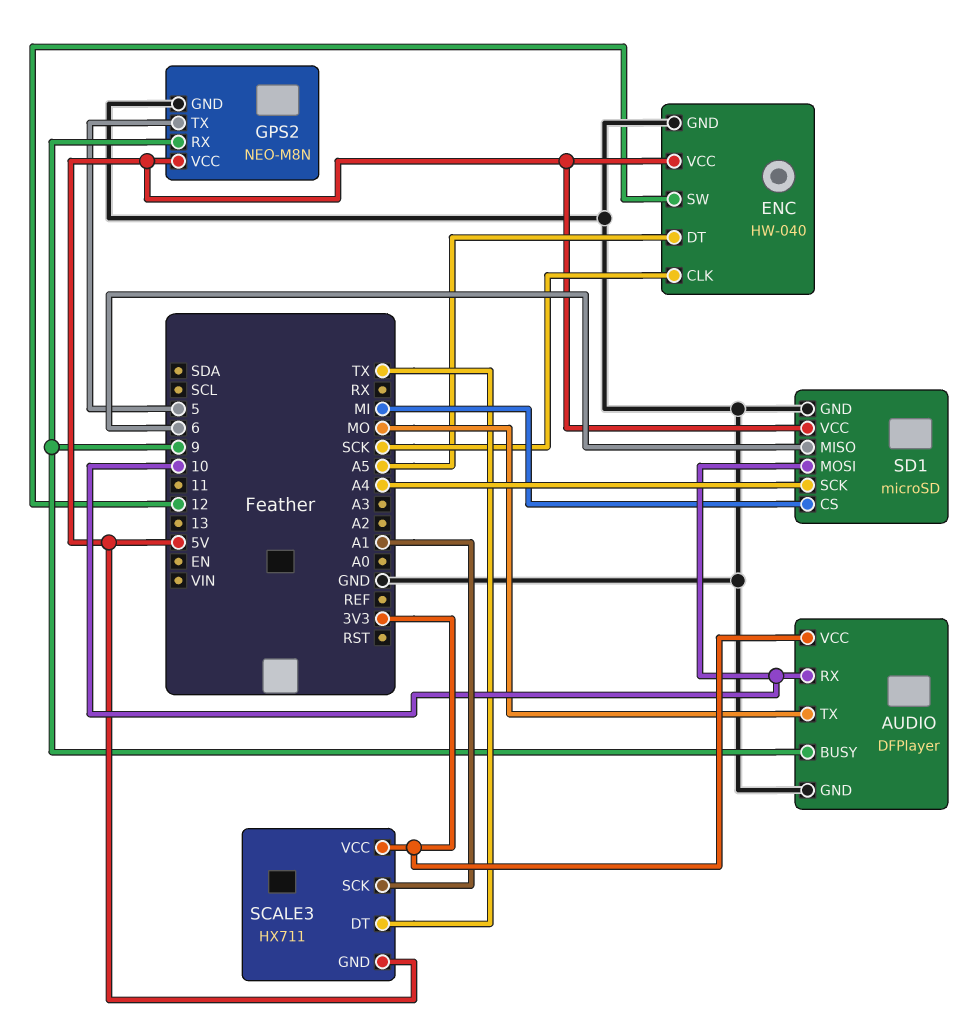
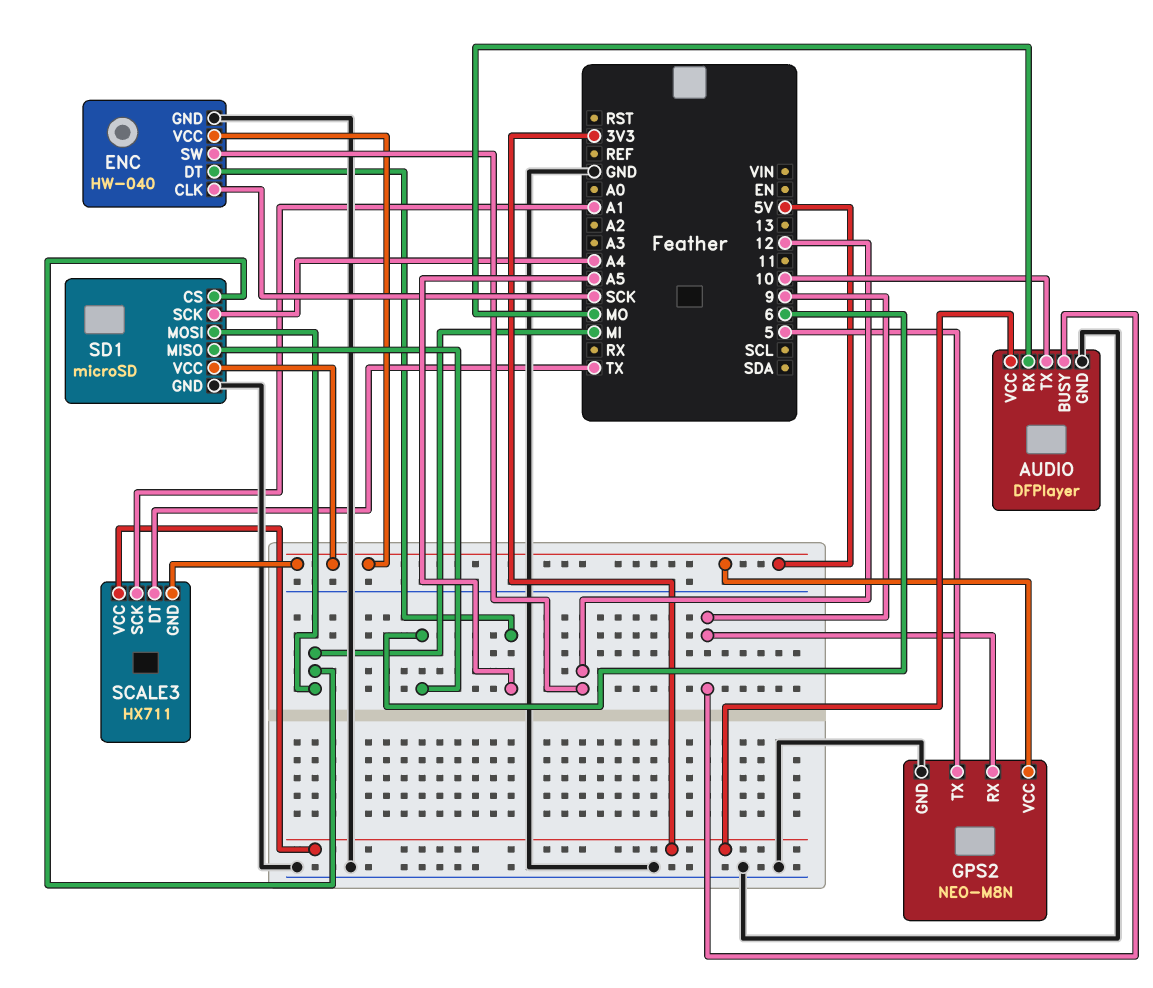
AUDIO pin RX: 10 -> MO
AUDIO pin TX: MO -> 10
SD1 pin MOSI: 10 -> MI

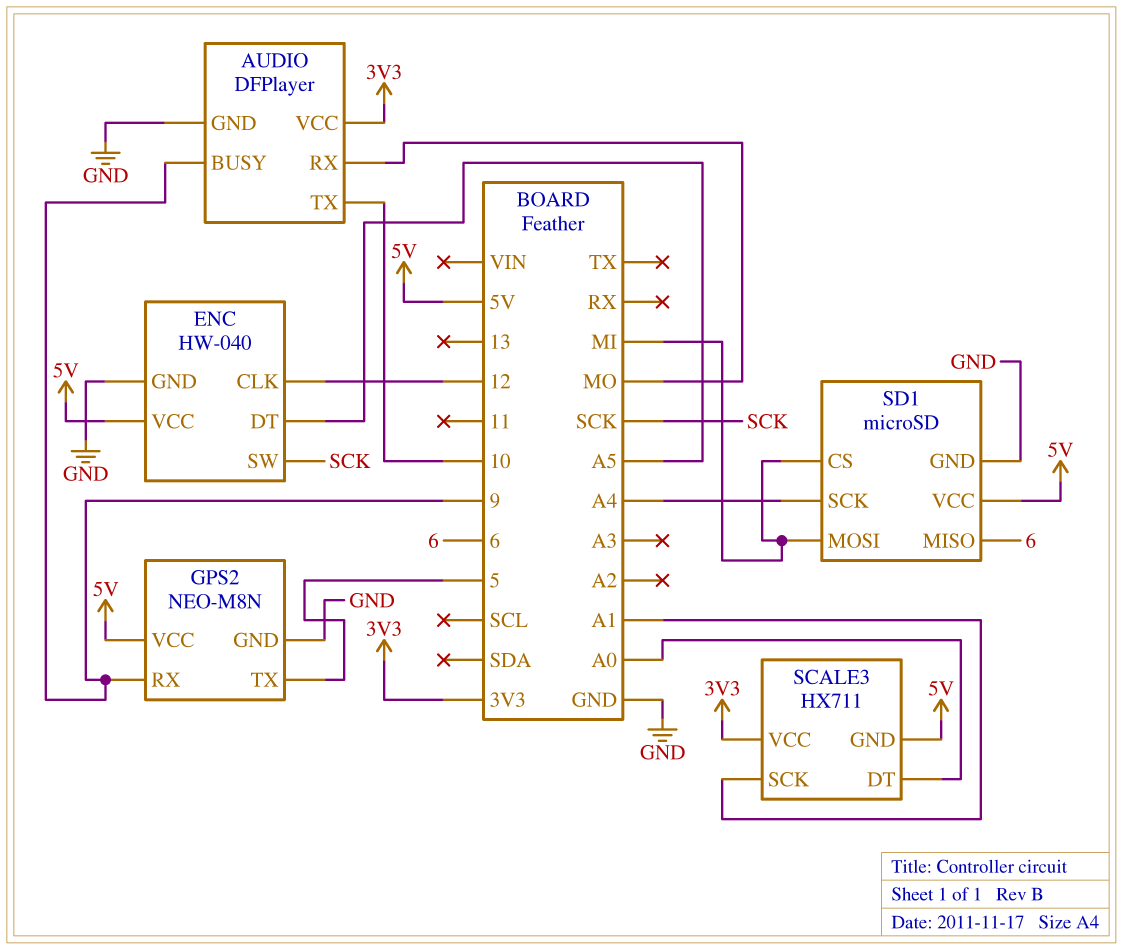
ENC pin CLK: SCK -> 12
ENC pin SW: 12 -> SCK
SCALE3 pin DT: TX -> A0

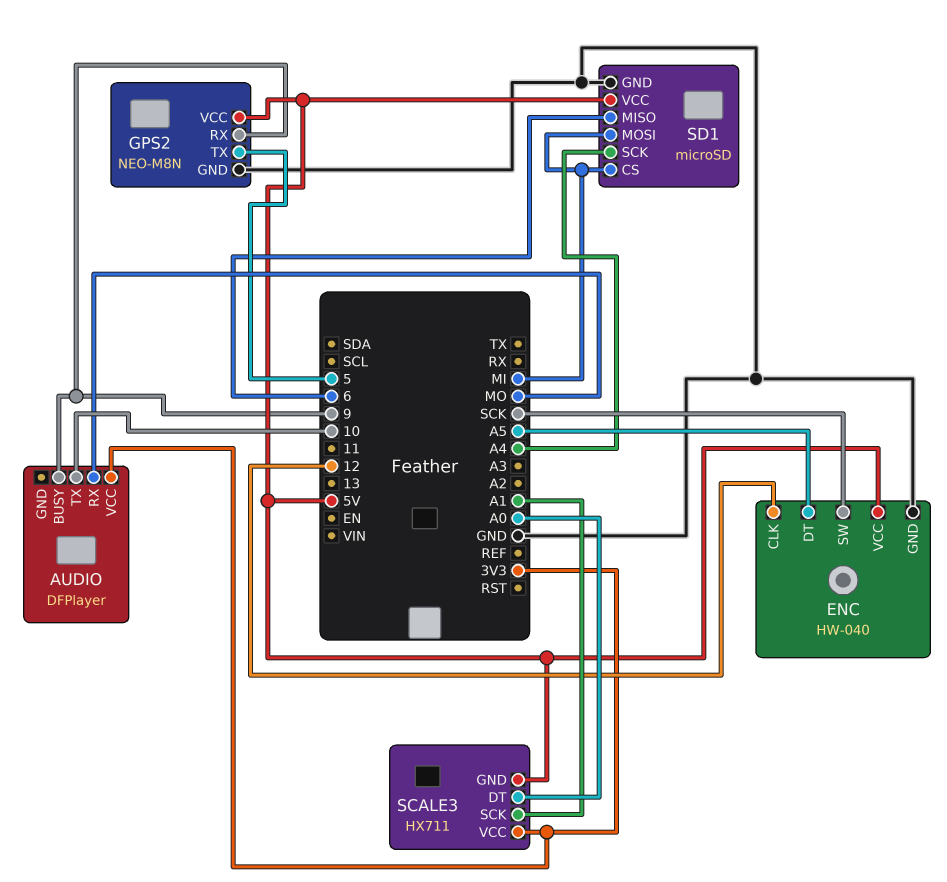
AUDIO pin GND: GND -> none

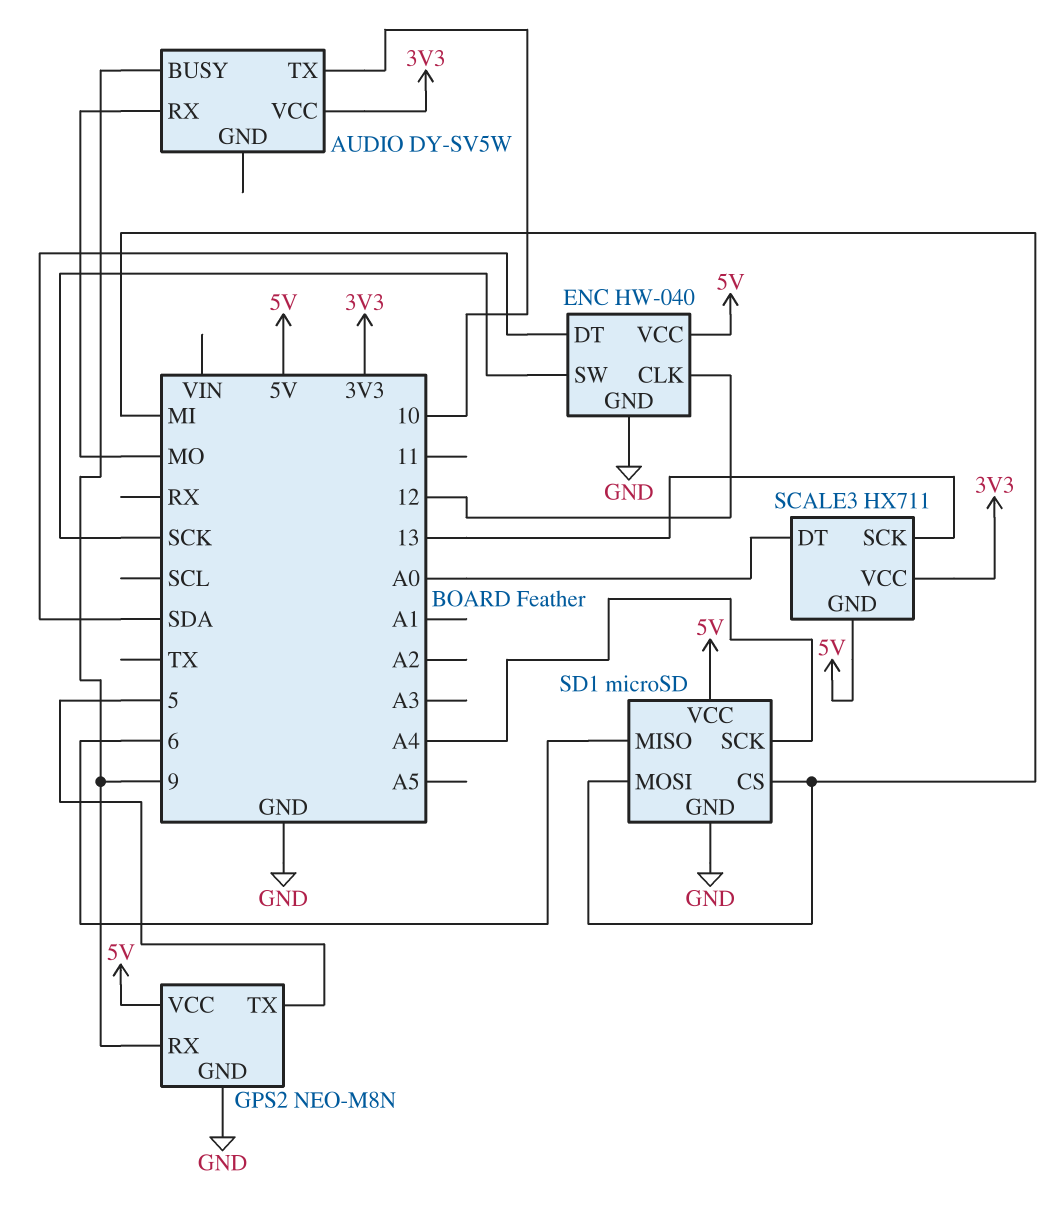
AUDIO: DFPlayer -> DY-SV5W
ENC pin DT: A5 -> SDA
SCALE3 pin SCK: A1 -> 13

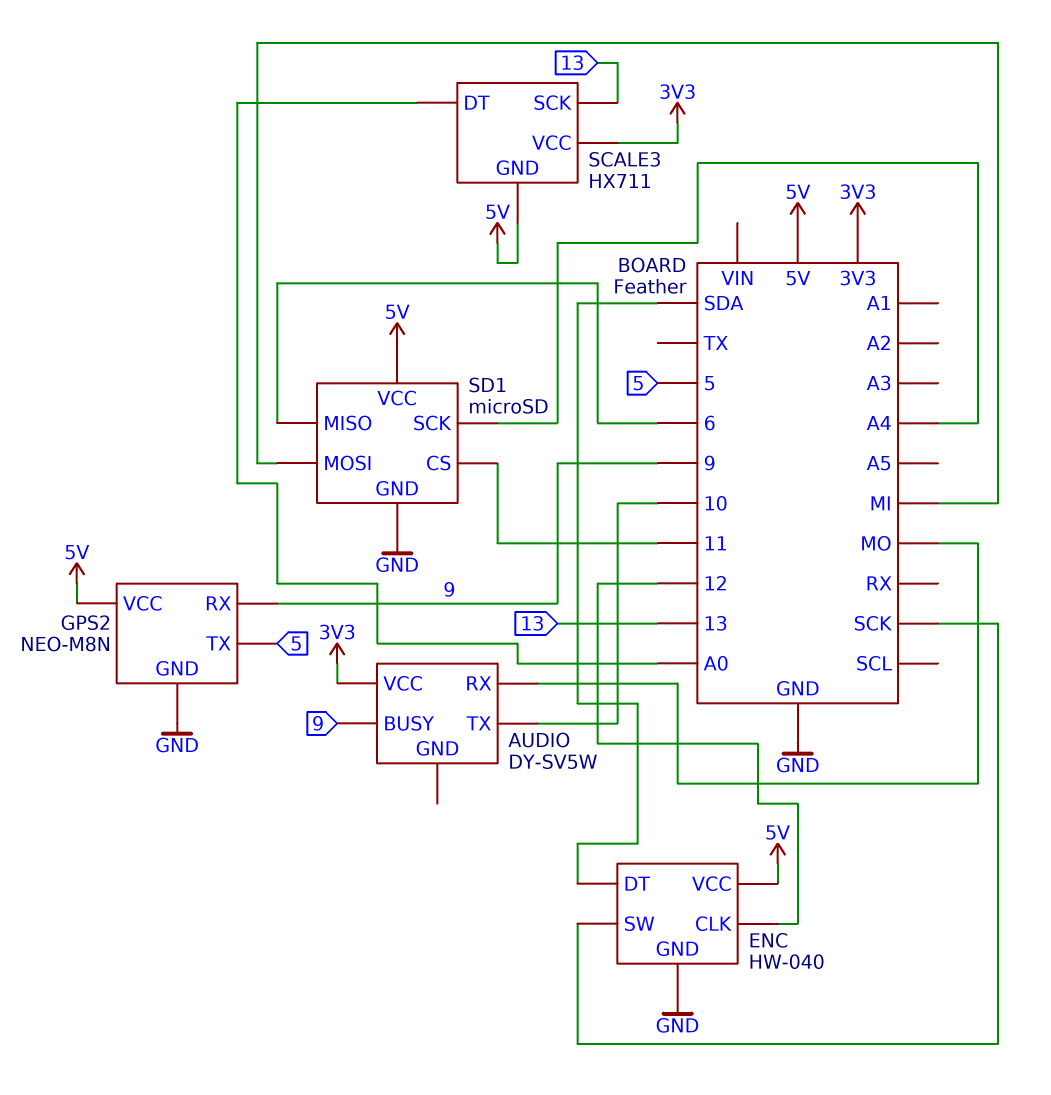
SD1 pin CS: MI -> 11

